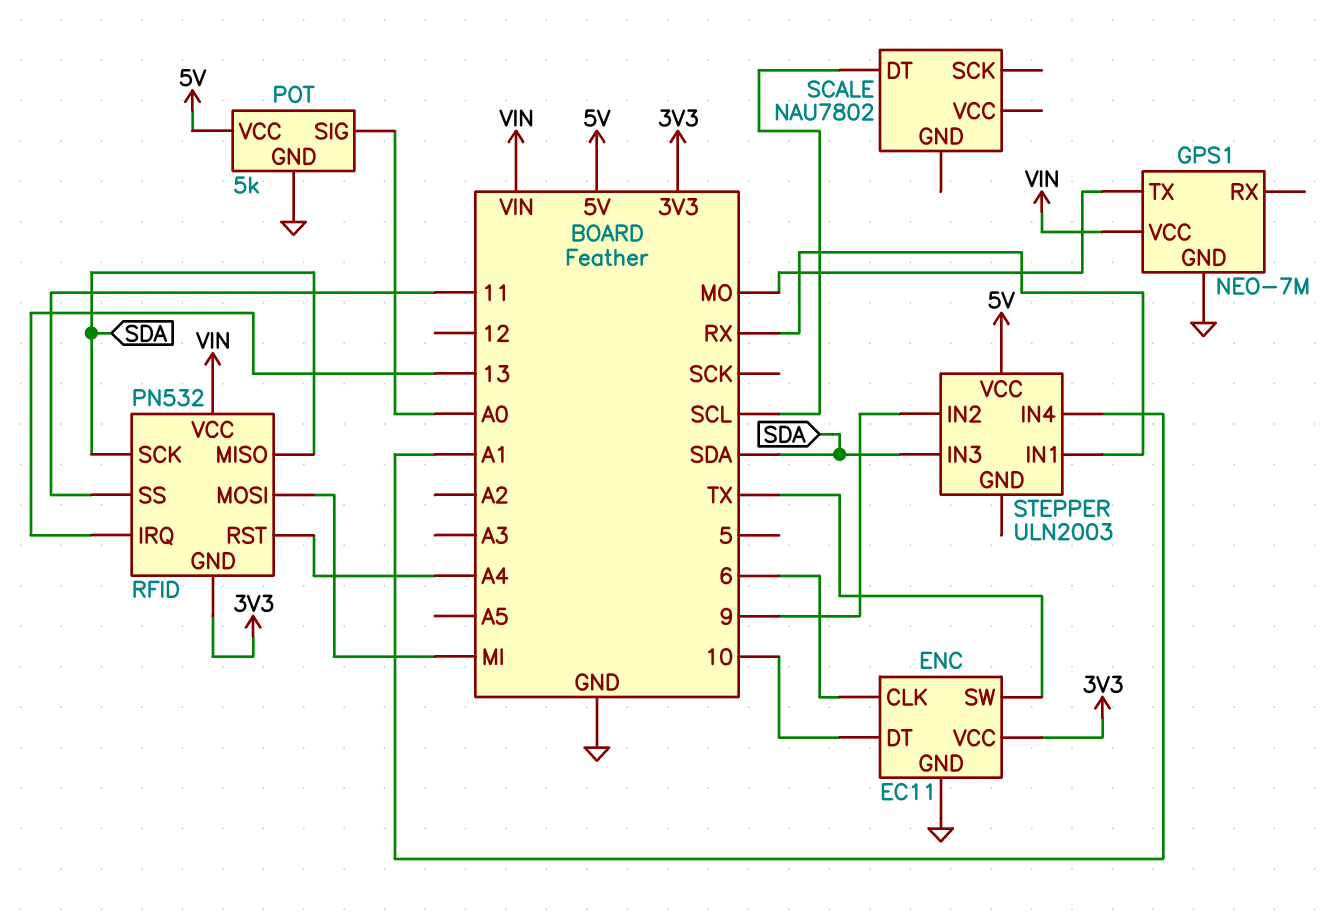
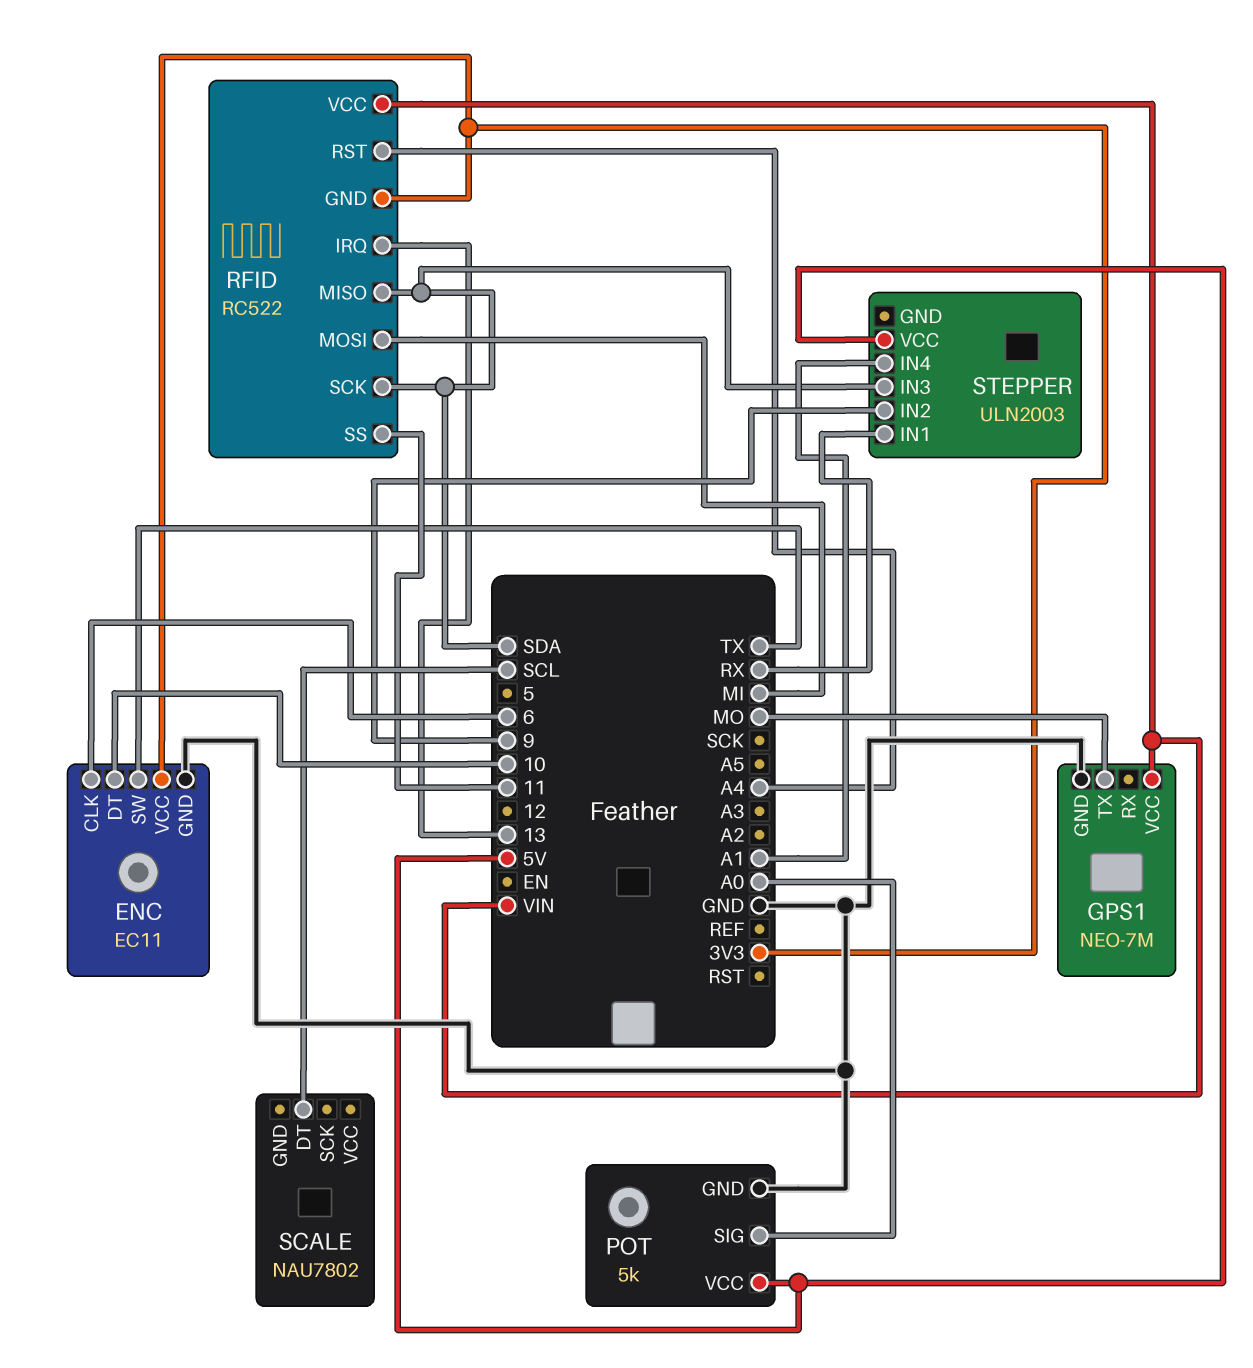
RFID: PN532 -> RC522

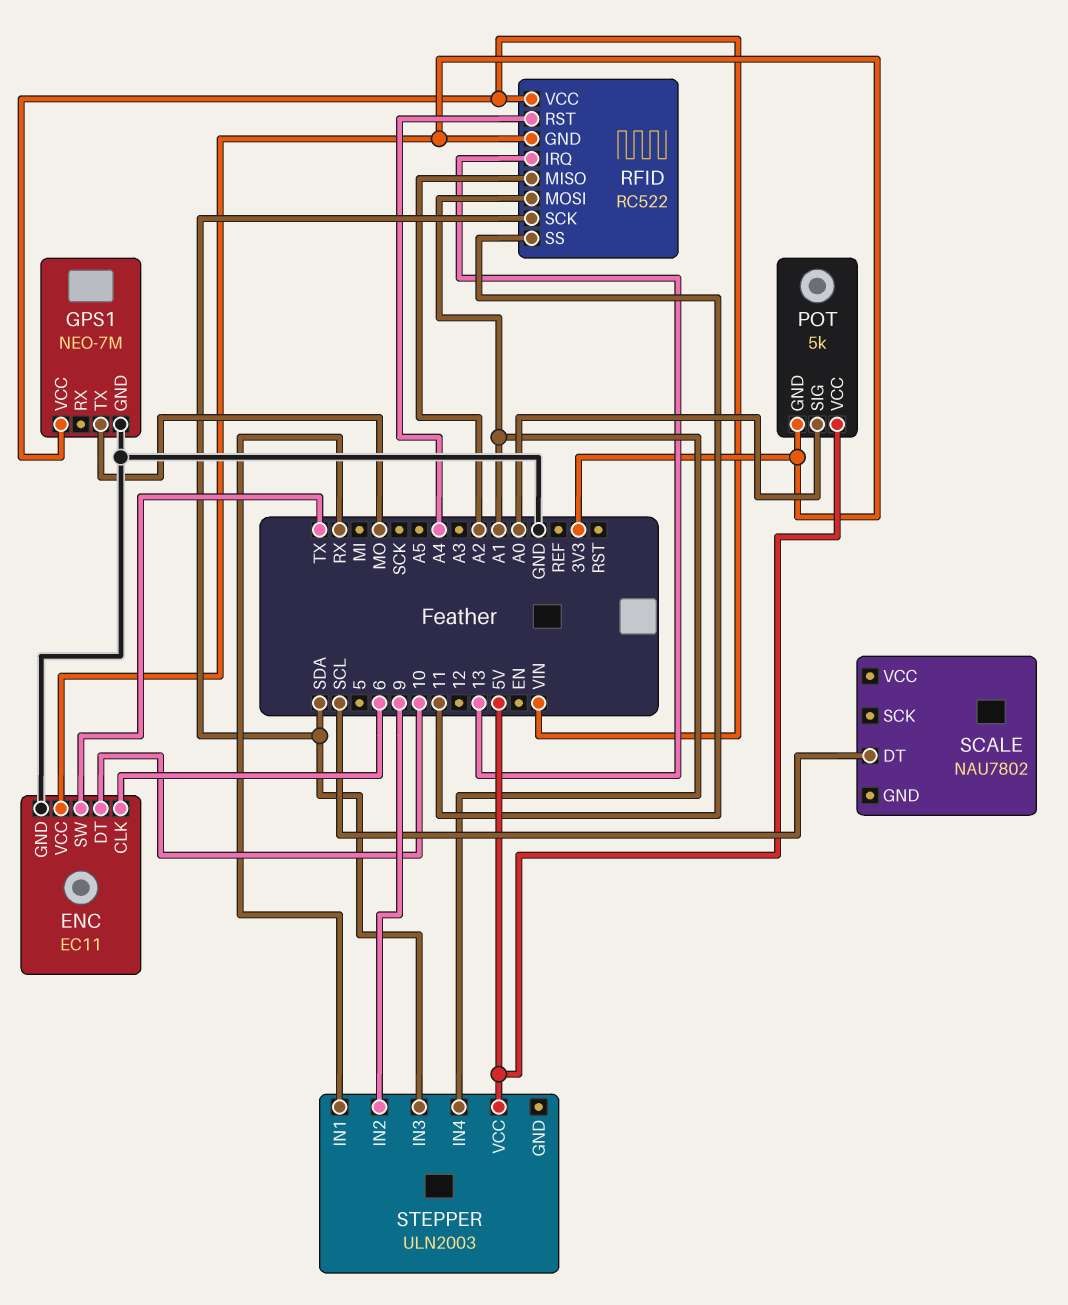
POT pin GND: GND -> 3V3
RFID pin MISO: SDA -> A2
RFID pin MOSI: MI -> A1

